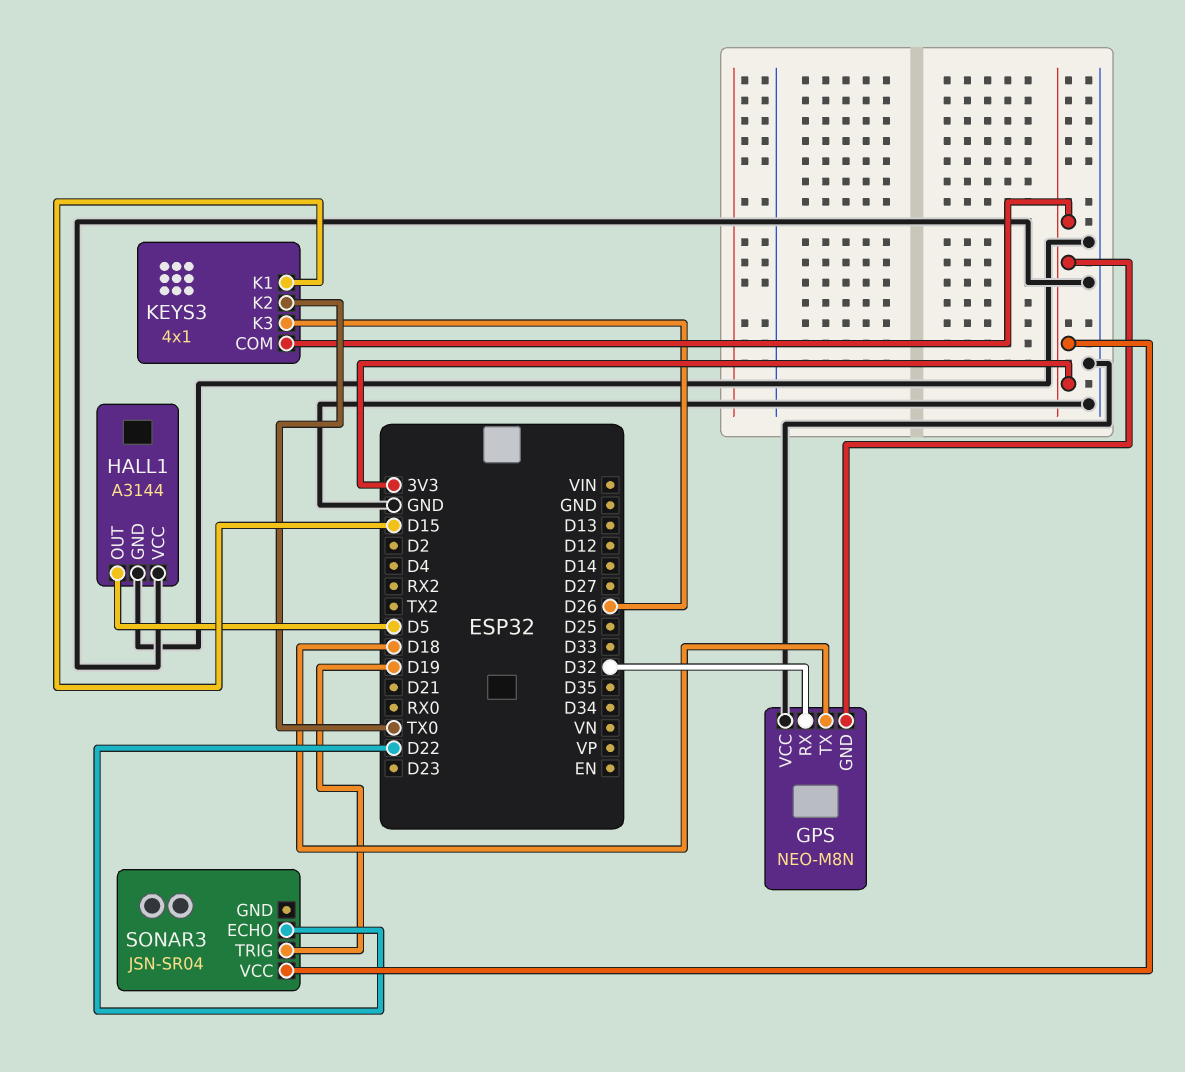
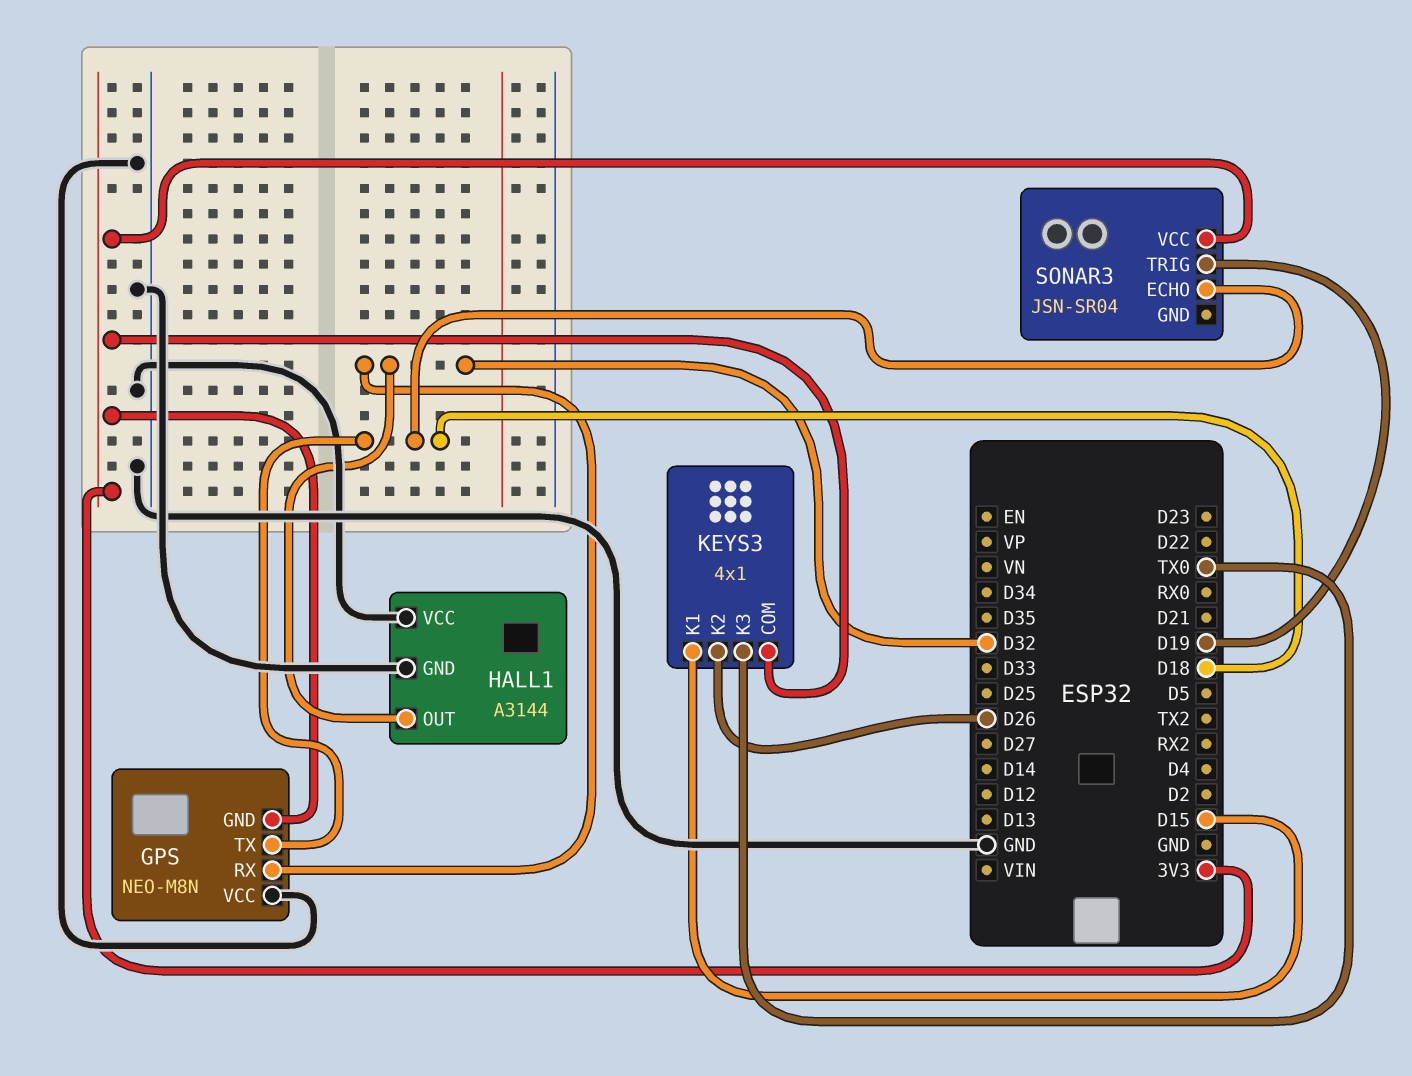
HALL1 pin OUT: D5 -> D32
KEYS3 pin K2: TX0 -> D26
KEYS3 pin K3: D26 -> TX0
SONAR3 pin ECHO: D22 -> D18

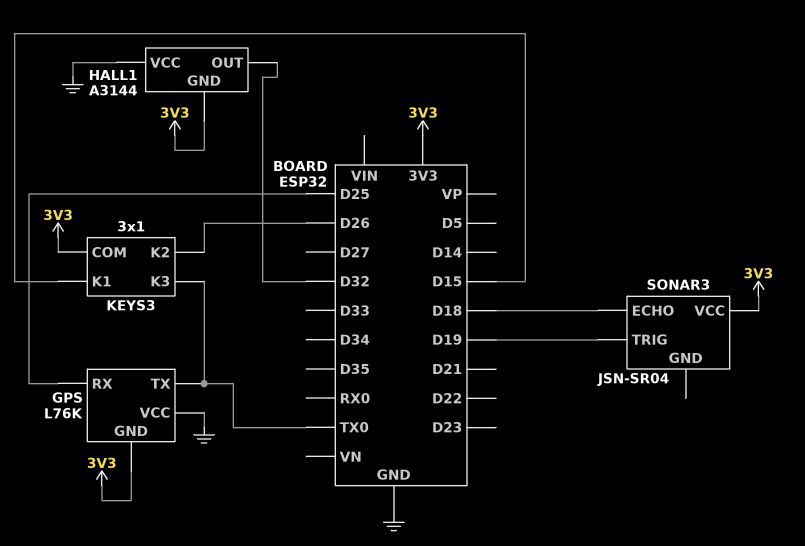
GPS: NEO-M8N -> L76K
GPS pin RX: D32 -> D25
GPS pin TX: D18 -> TX0
HALL1 pin GND: GND -> 3V3
KEYS3: 4x1 -> 3x1

